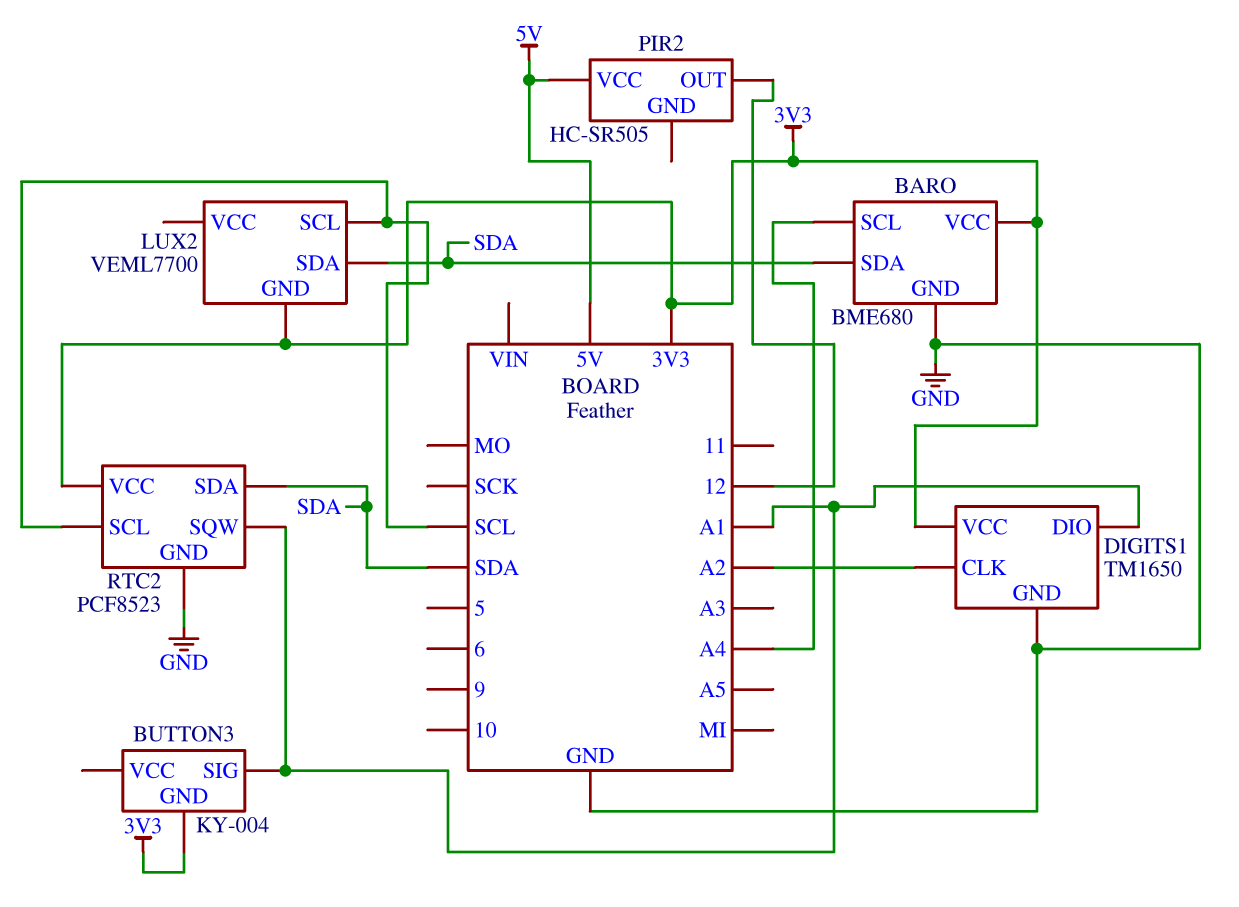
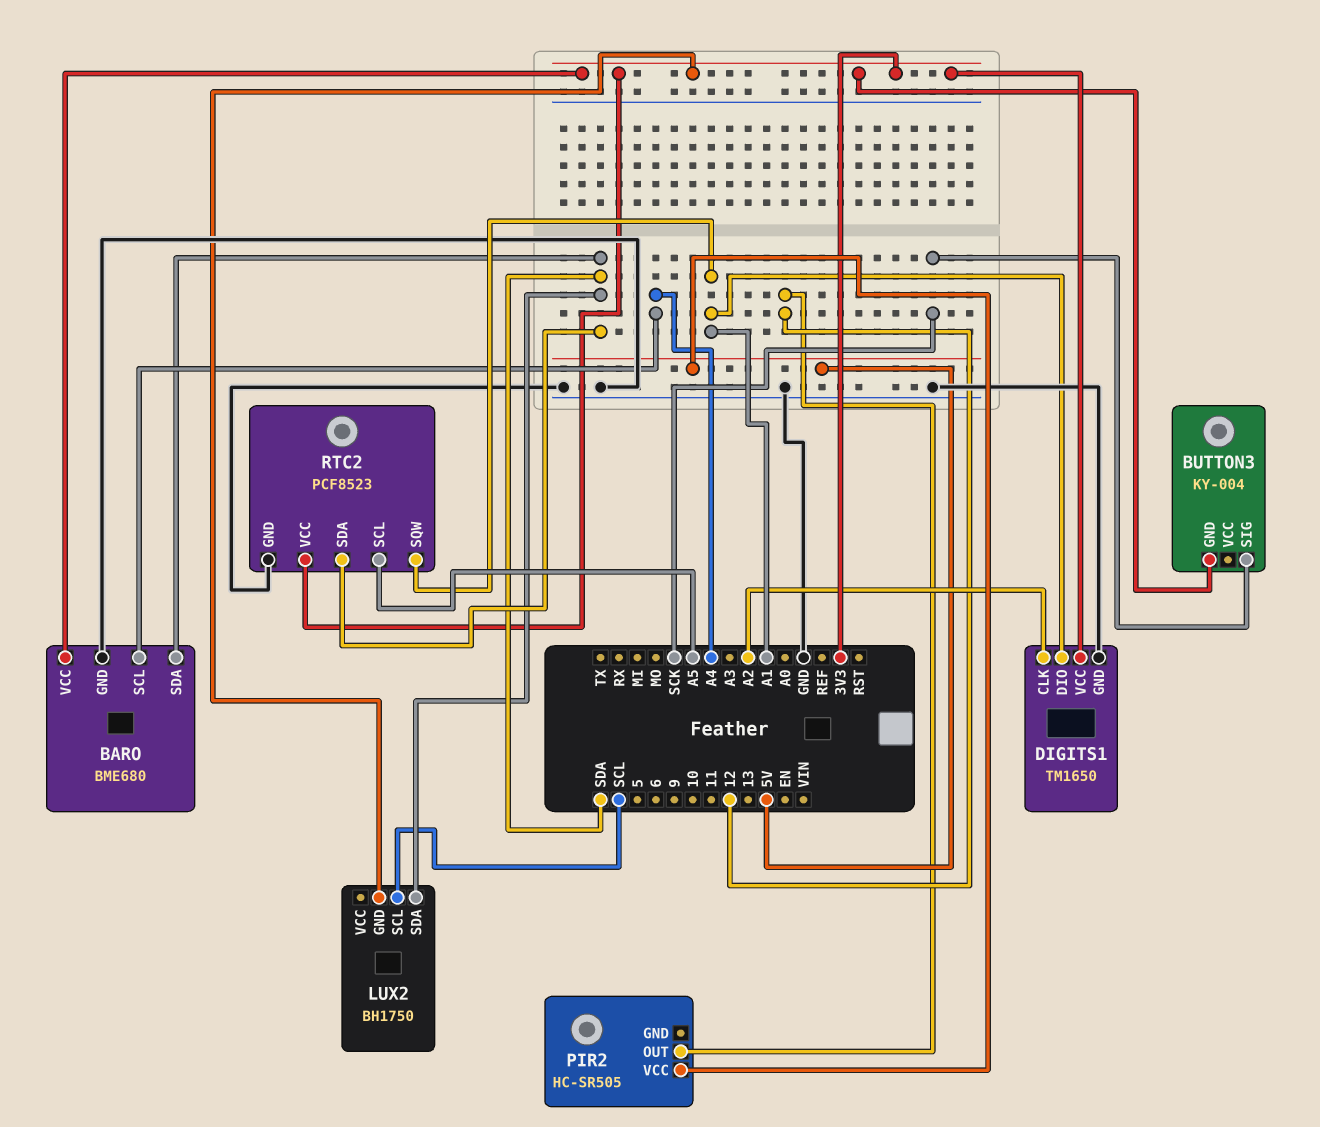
BUTTON3 pin SIG: A1 -> SCK
LUX2: VEML7700 -> BH1750
RTC2 pin SCL: SCL -> A5

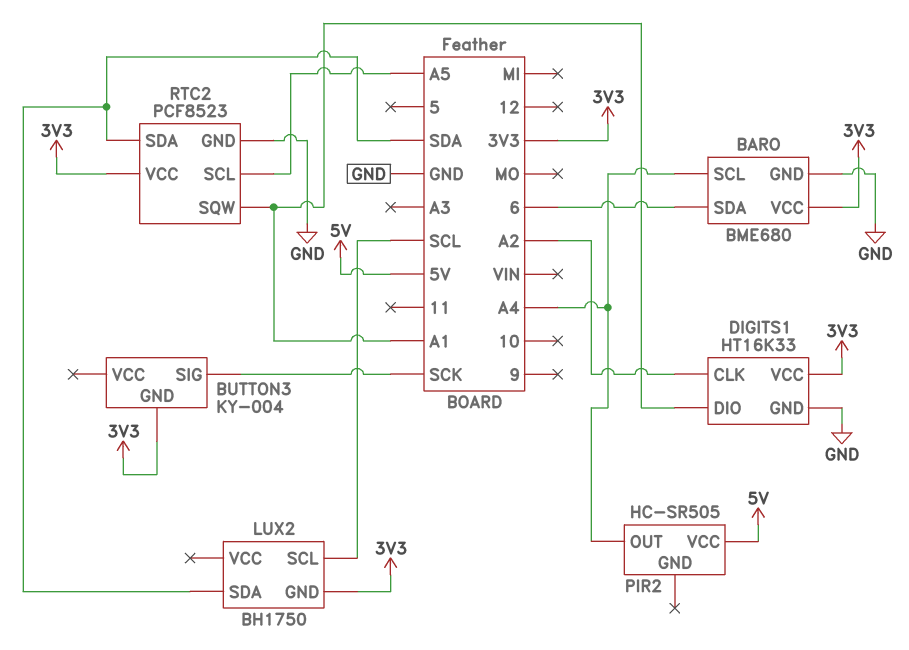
BARO pin SDA: SDA -> 6
DIGITS1: TM1650 -> HT16K33
PIR2 pin OUT: 12 -> A4

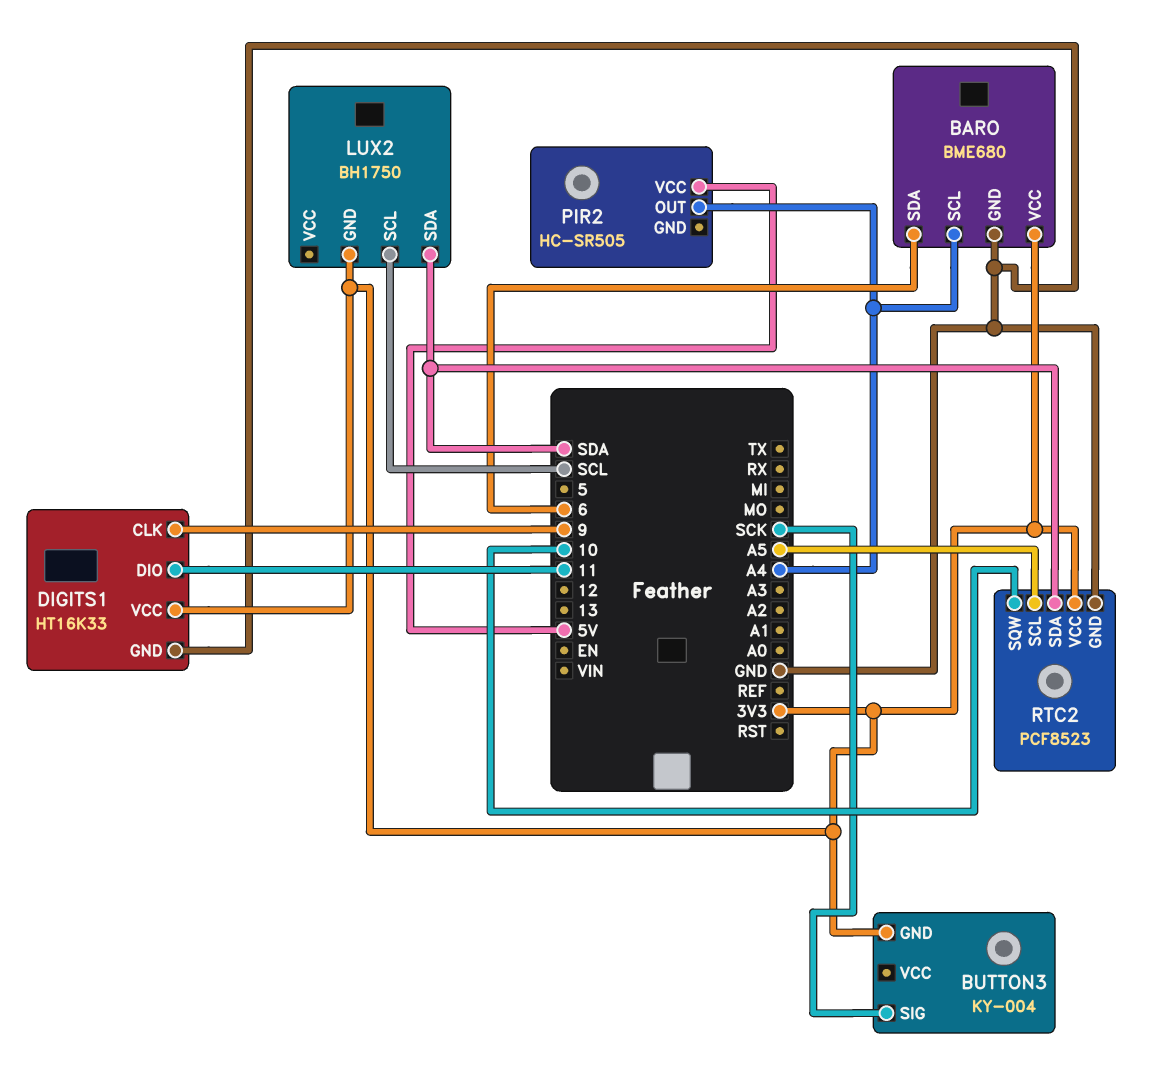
DIGITS1 pin CLK: A2 -> 9
DIGITS1 pin DIO: A1 -> 11
RTC2 pin SQW: A1 -> 10

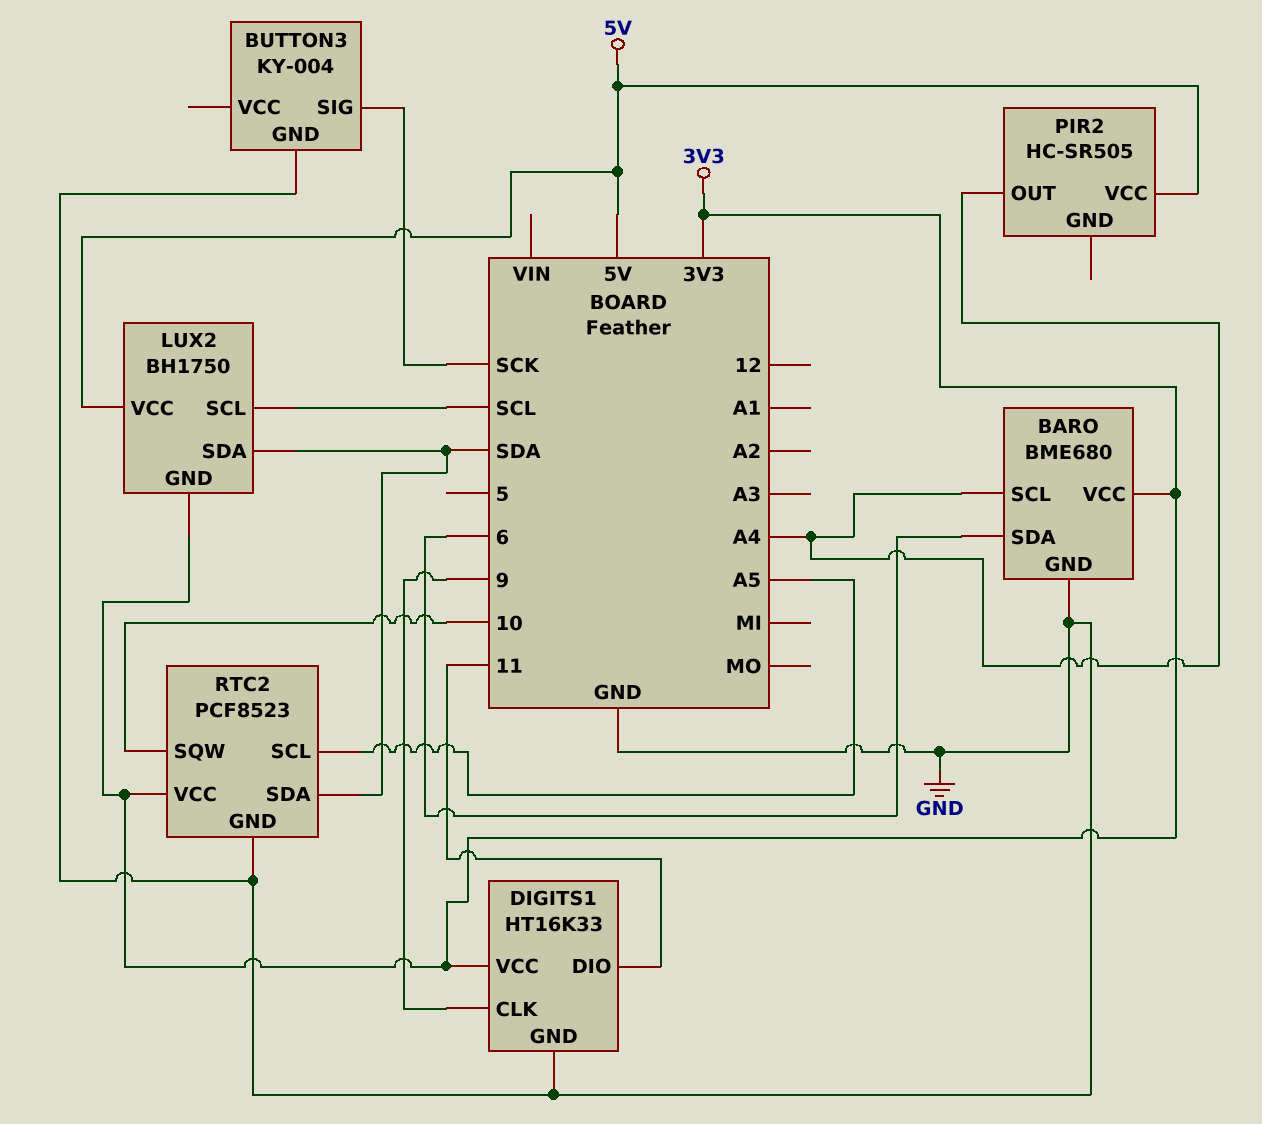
BUTTON3 pin GND: 3V3 -> GND
LUX2 pin VCC: none -> 5V

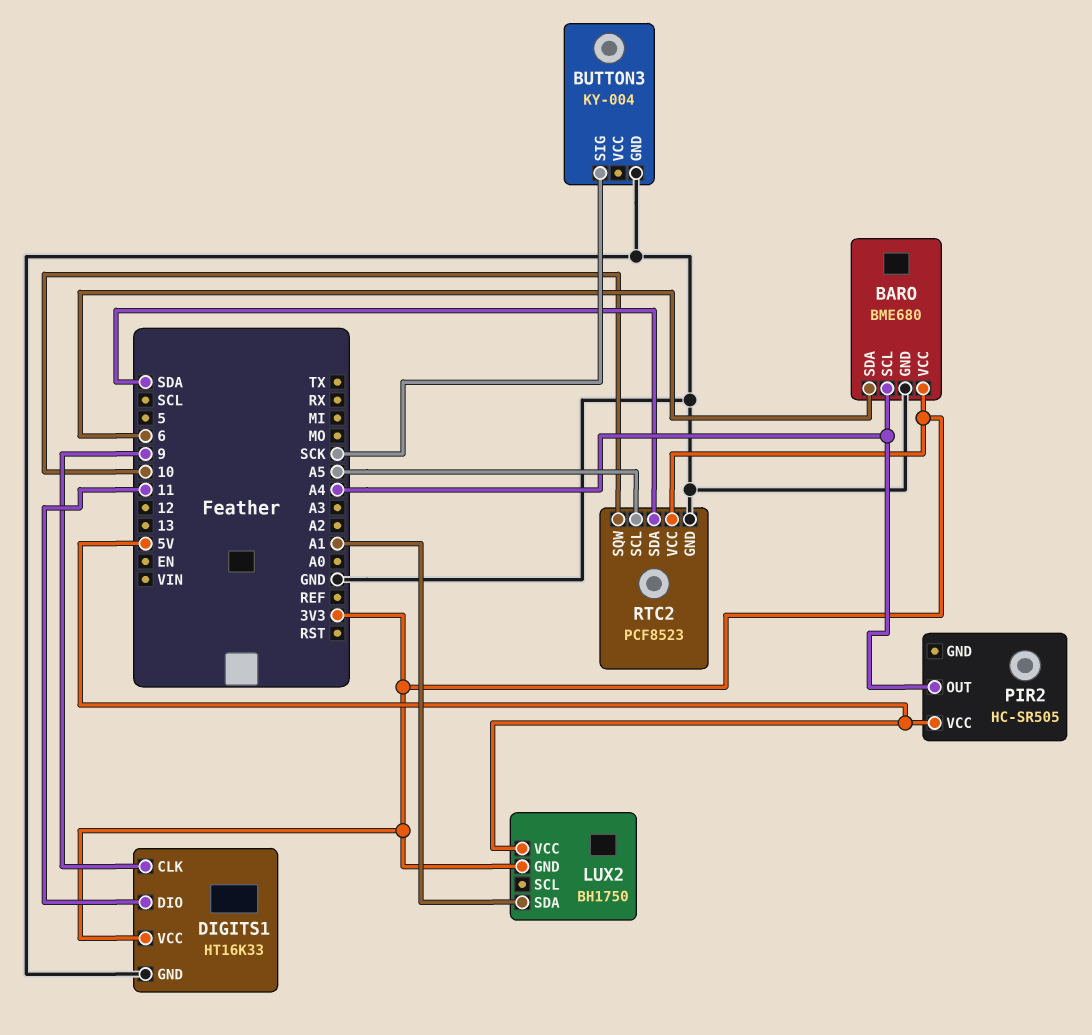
LUX2 pin SCL: SCL -> none
LUX2 pin SDA: SDA -> A1

